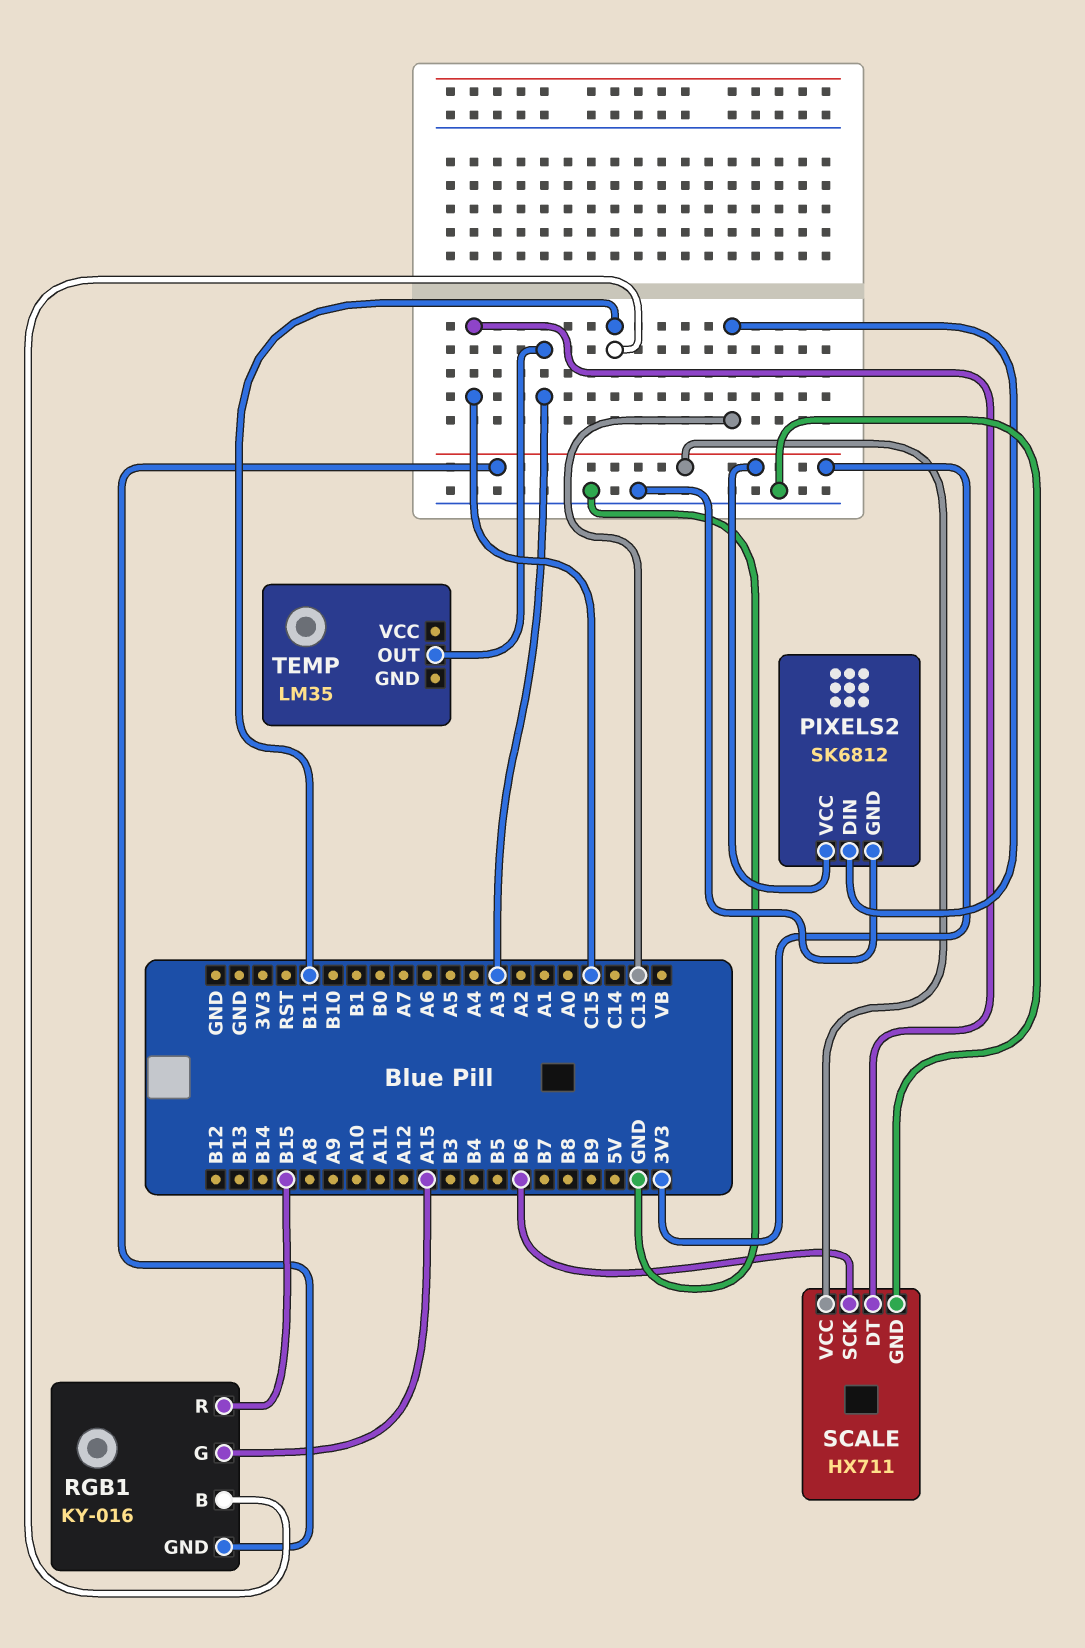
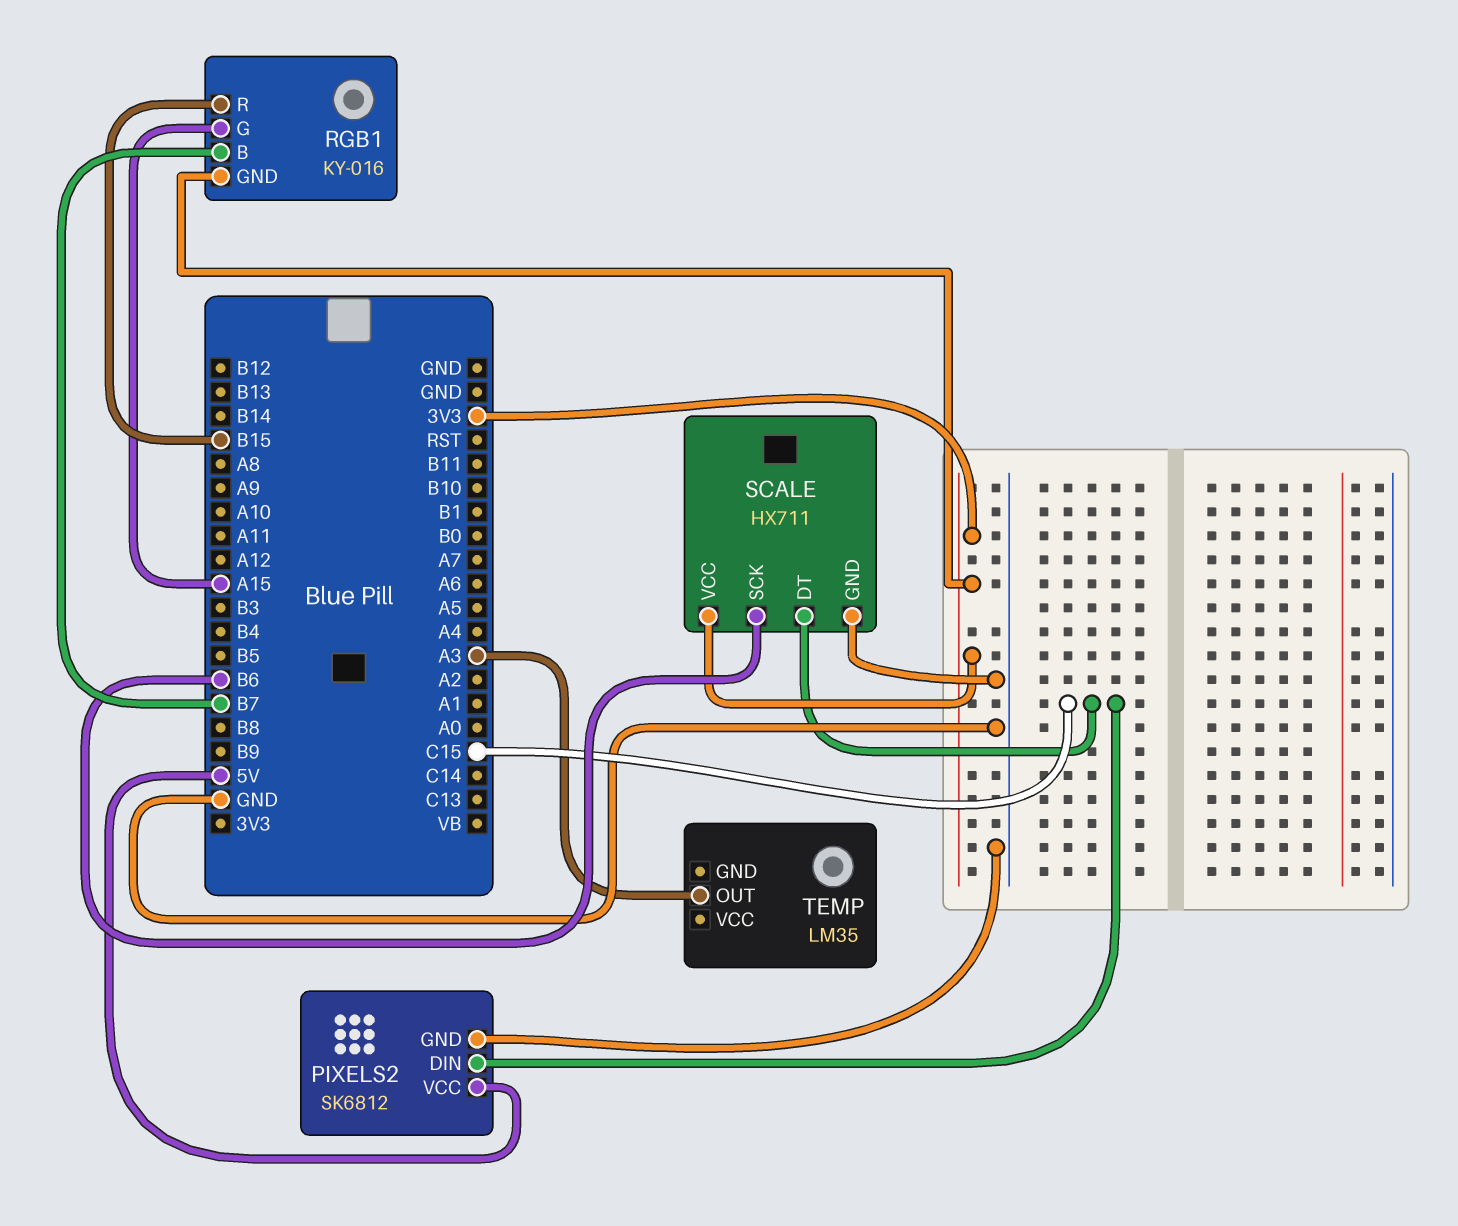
PIXELS2 pin DIN: C13 -> C15
PIXELS2 pin VCC: 3V3 -> 5V
RGB1 pin B: B11 -> B7

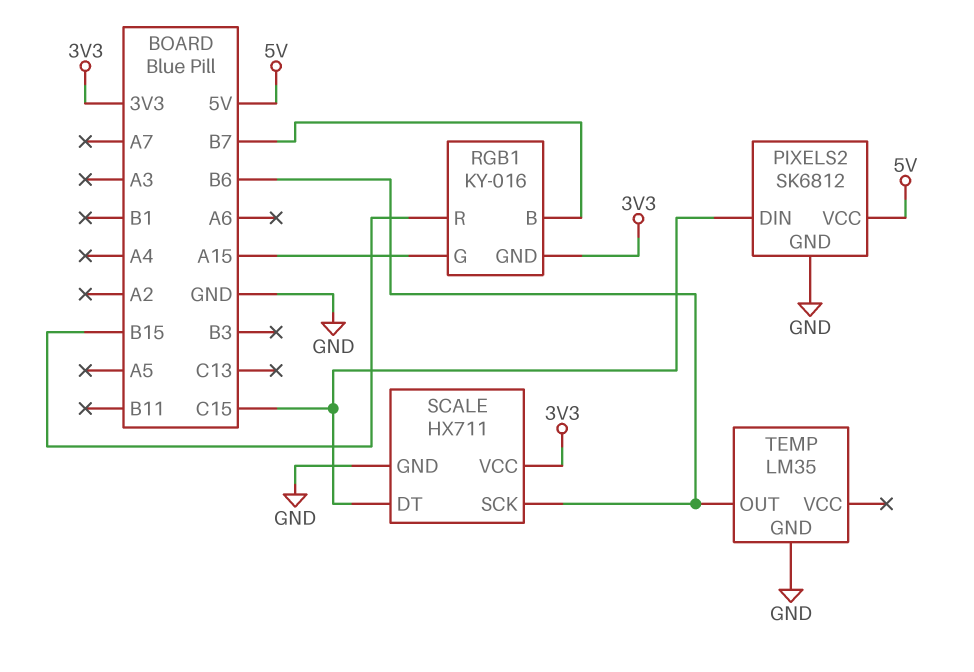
TEMP pin GND: none -> GND
TEMP pin OUT: A3 -> B6

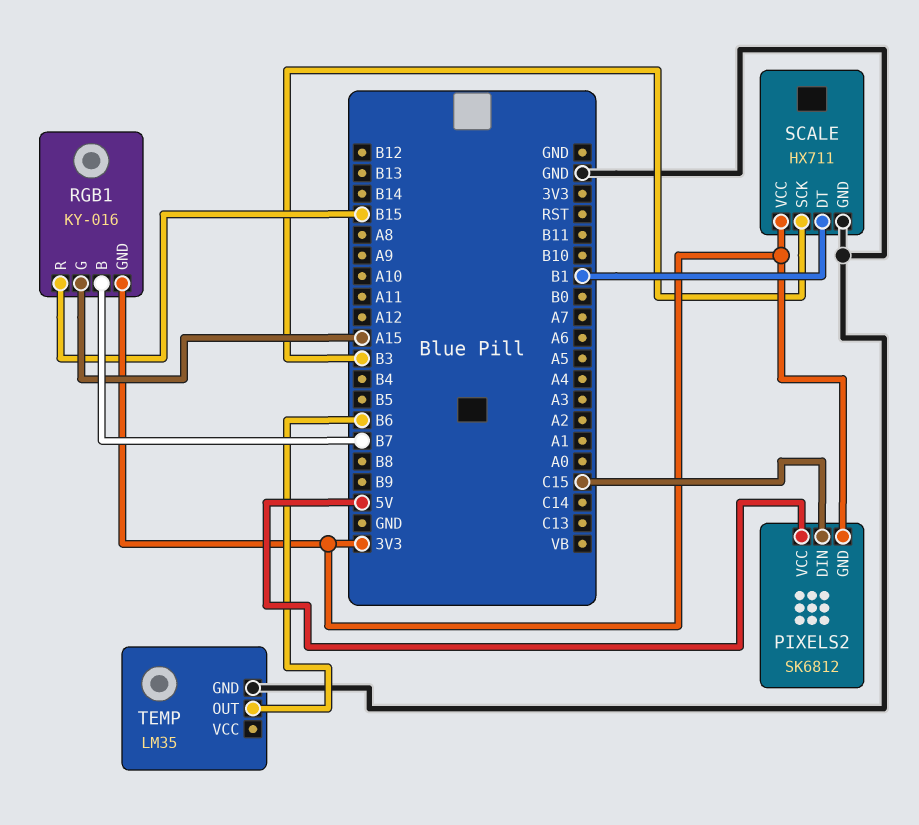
PIXELS2 pin GND: GND -> 3V3
SCALE pin DT: C15 -> B1
SCALE pin SCK: B6 -> B3

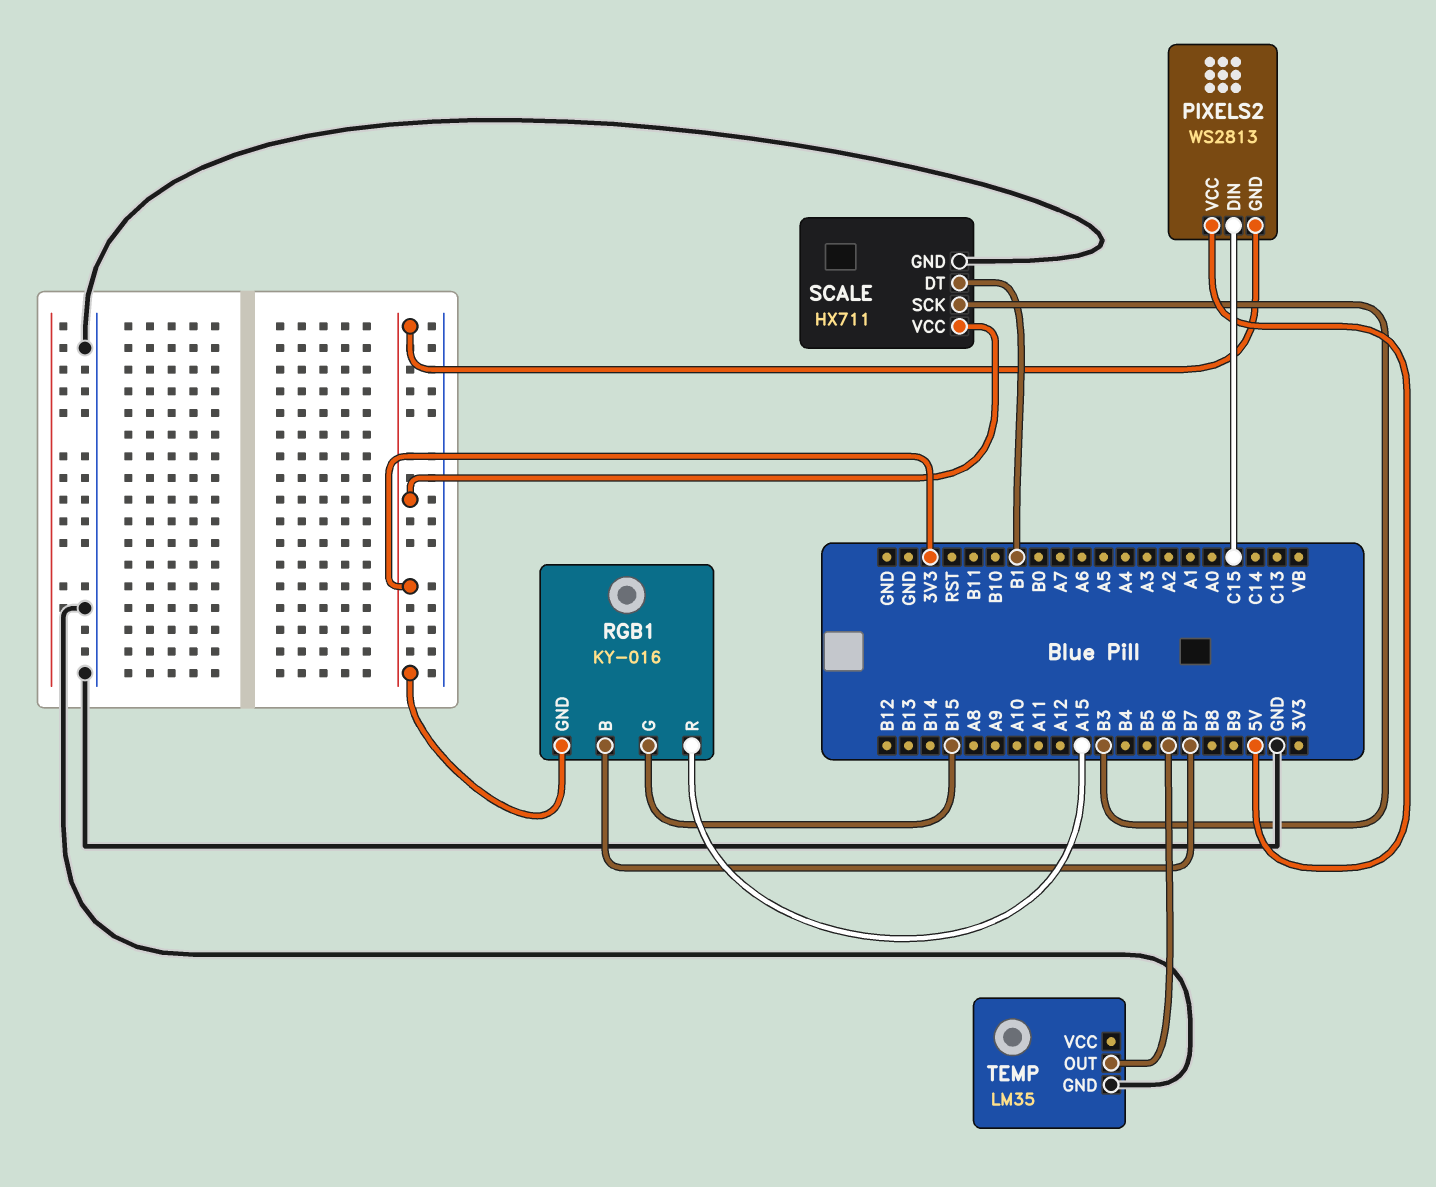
PIXELS2: SK6812 -> WS2813
RGB1 pin G: A15 -> B15
RGB1 pin R: B15 -> A15

